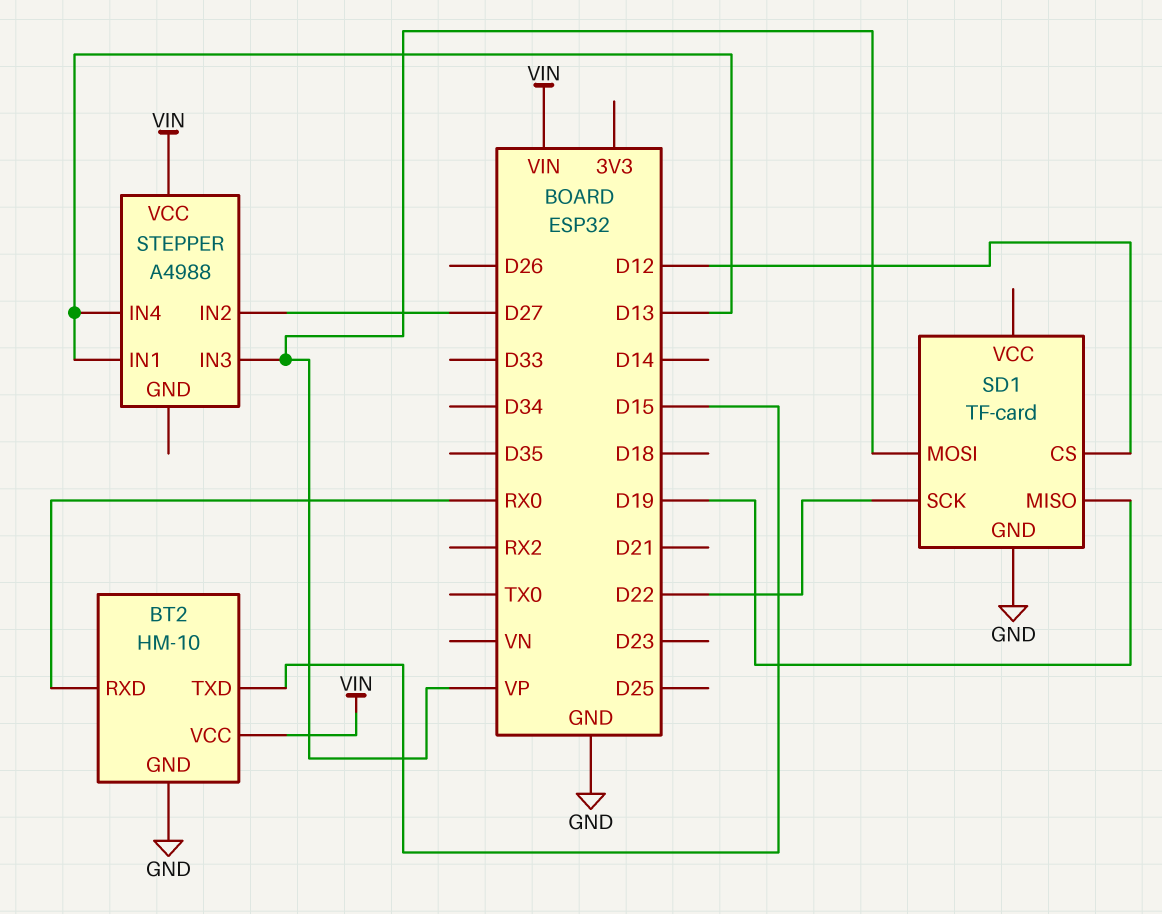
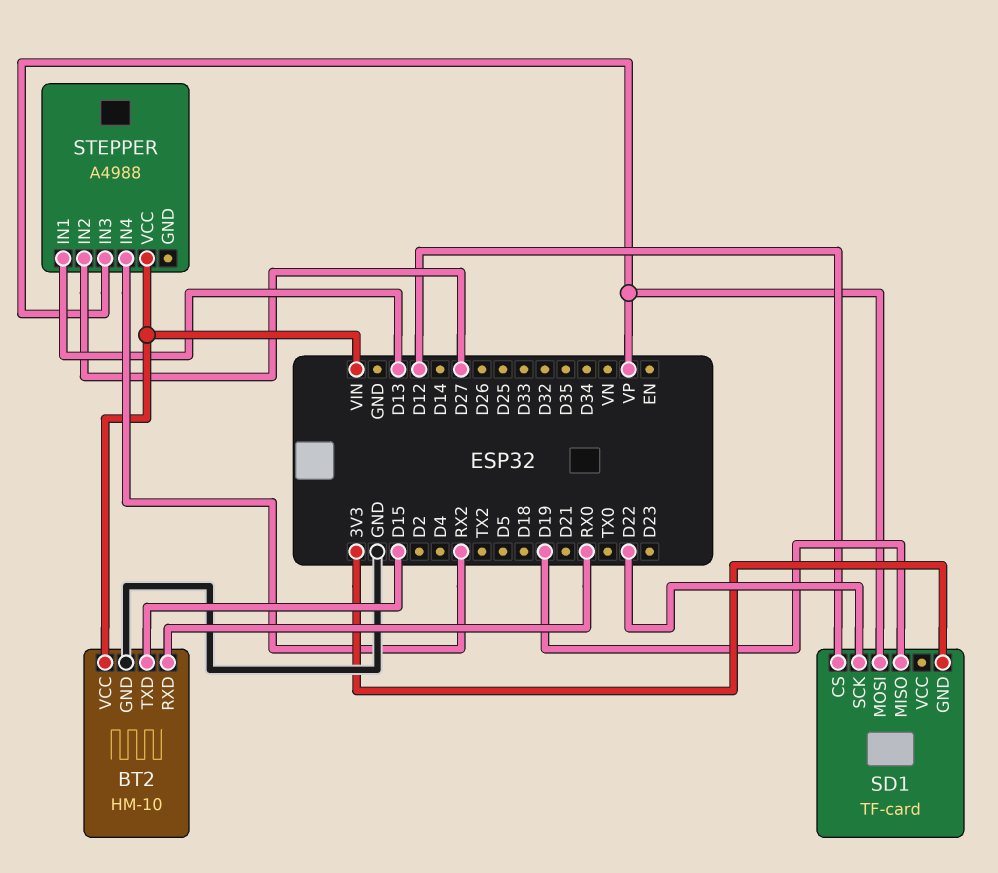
SD1 pin GND: GND -> 3V3
STEPPER pin IN4: D13 -> RX2

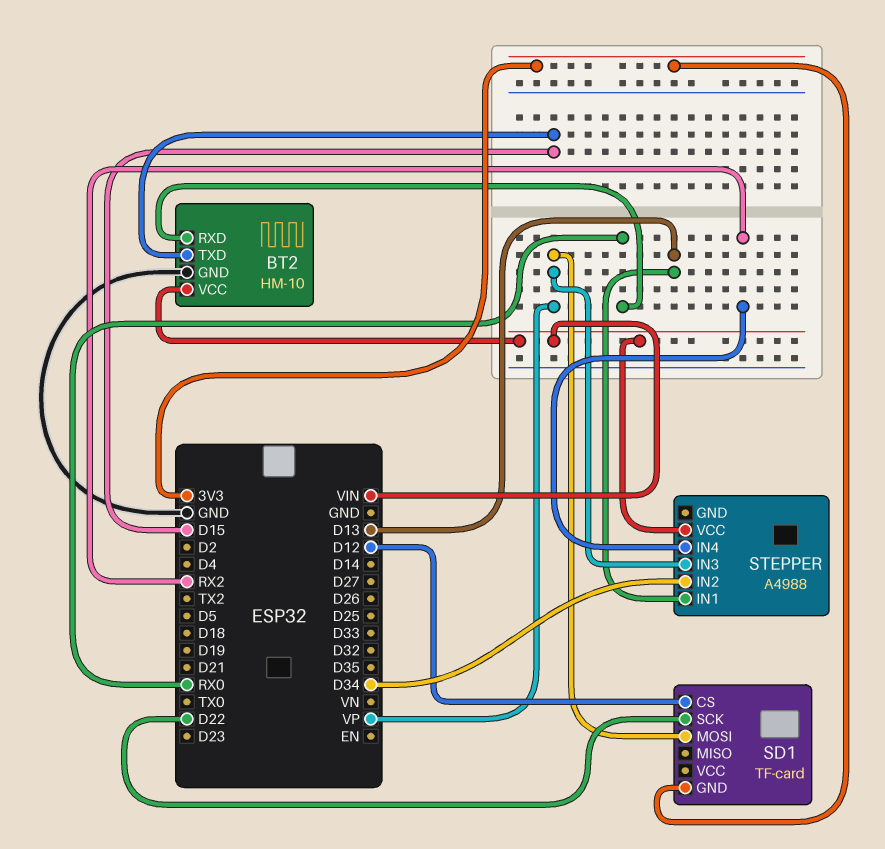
SD1 pin MISO: D19 -> none
STEPPER pin IN2: D27 -> D34

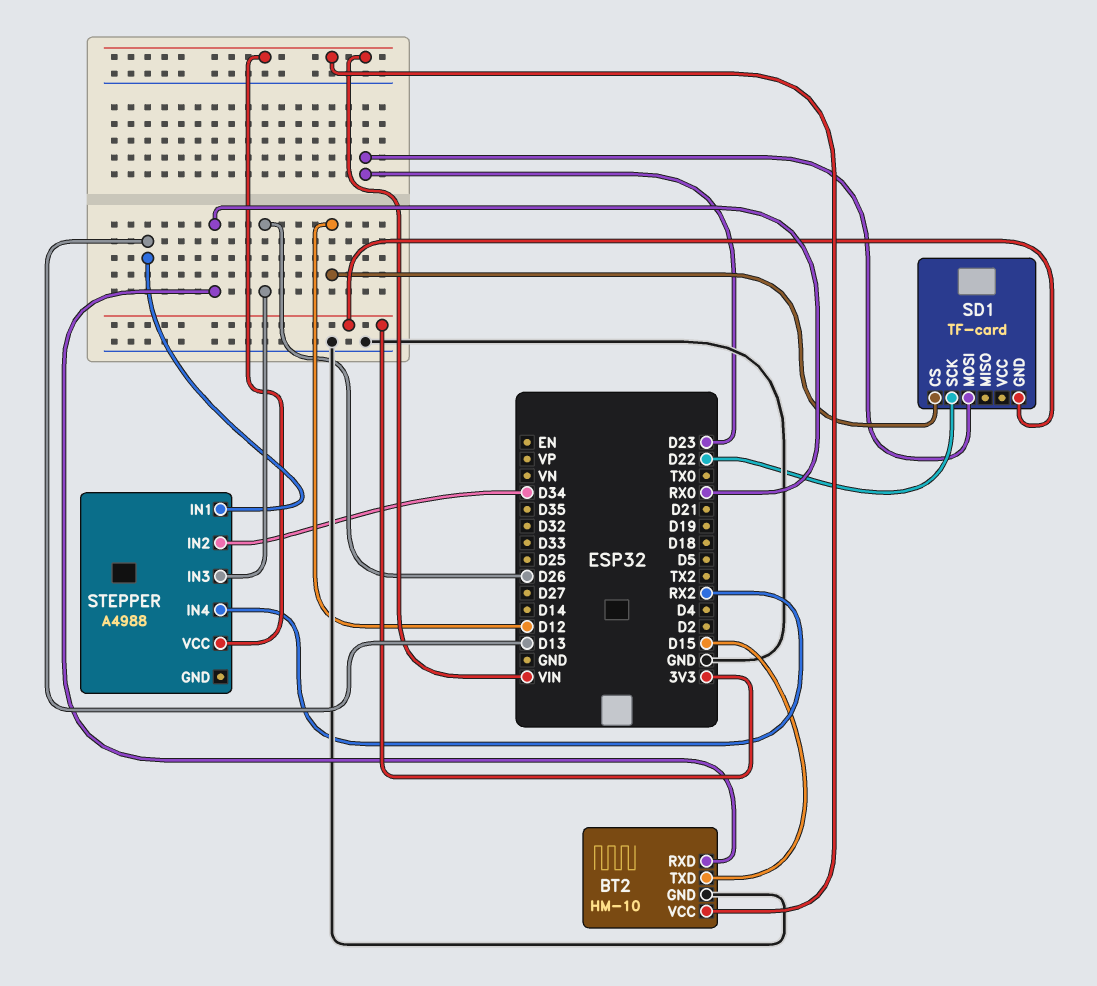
SD1 pin MOSI: VP -> D23
STEPPER pin IN3: VP -> D26

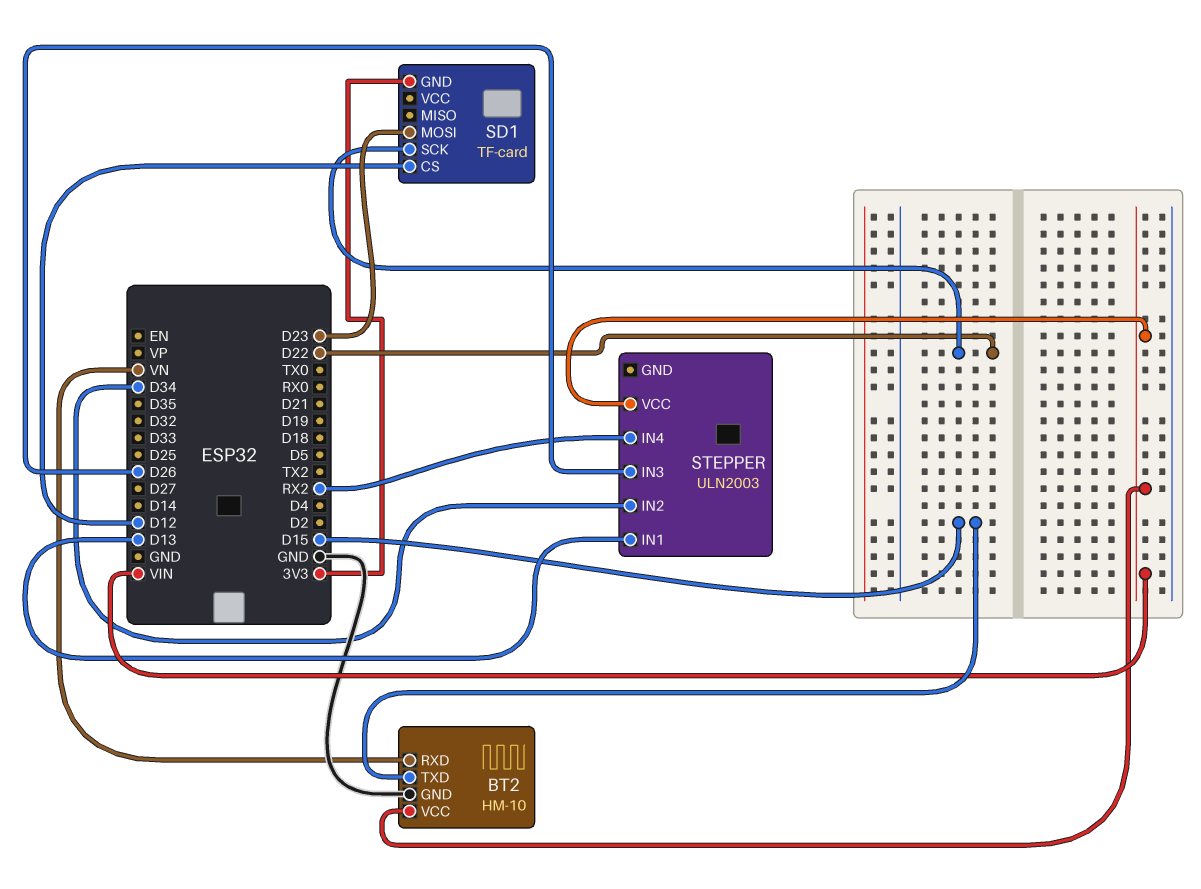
BT2 pin RXD: RX0 -> VN
STEPPER: A4988 -> ULN2003

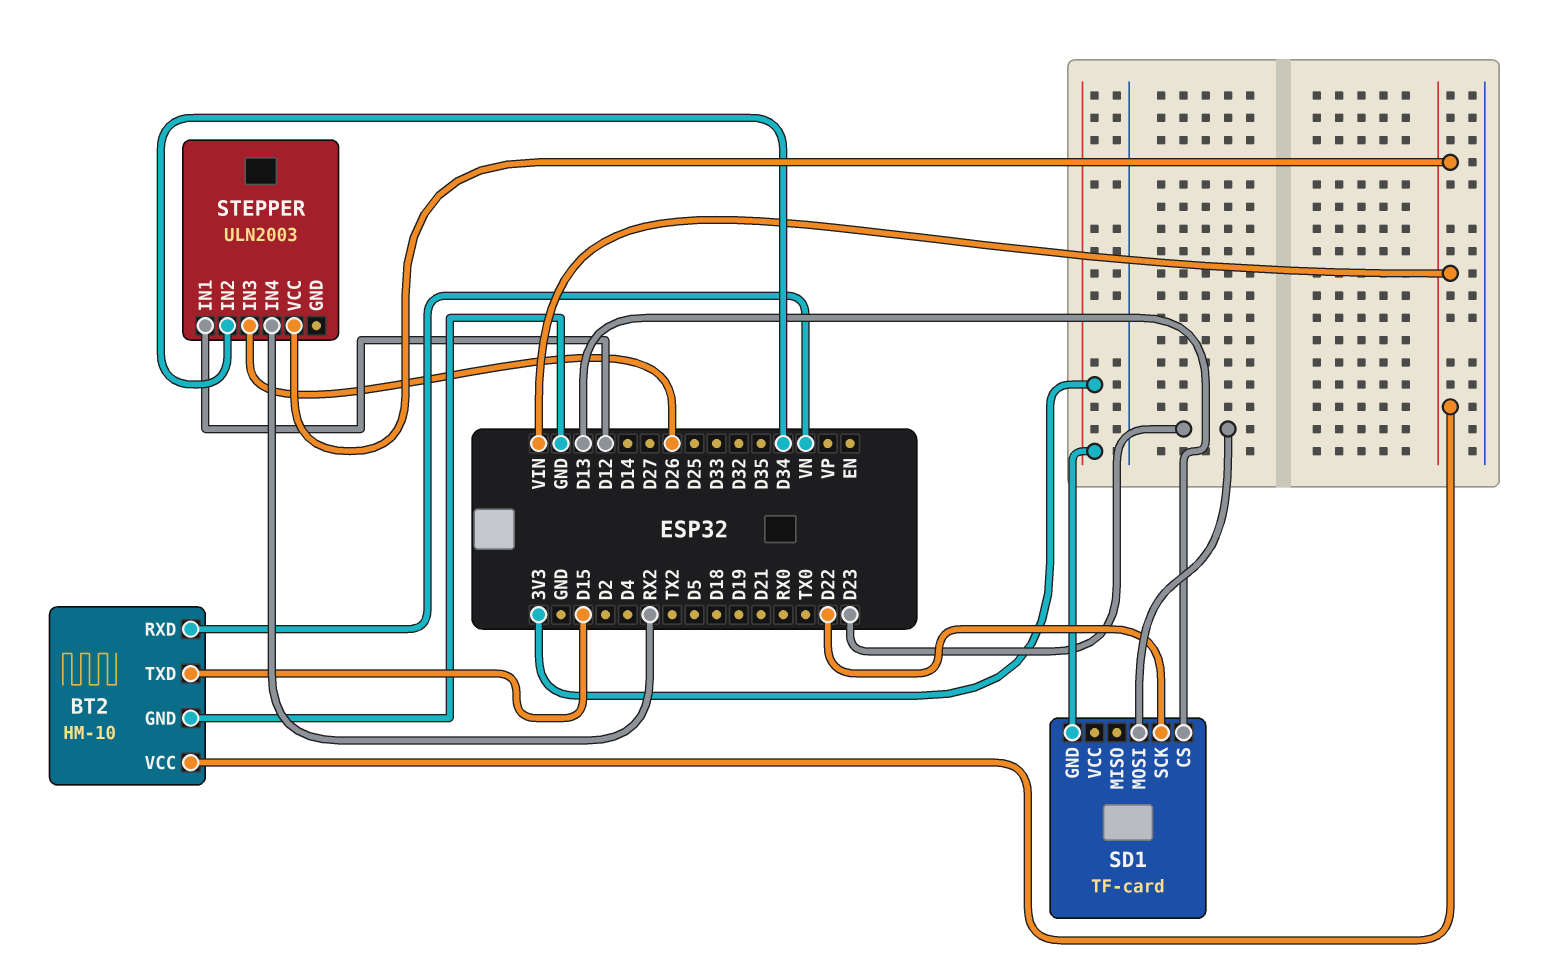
SD1 pin CS: D12 -> D13
STEPPER pin IN1: D13 -> D12

